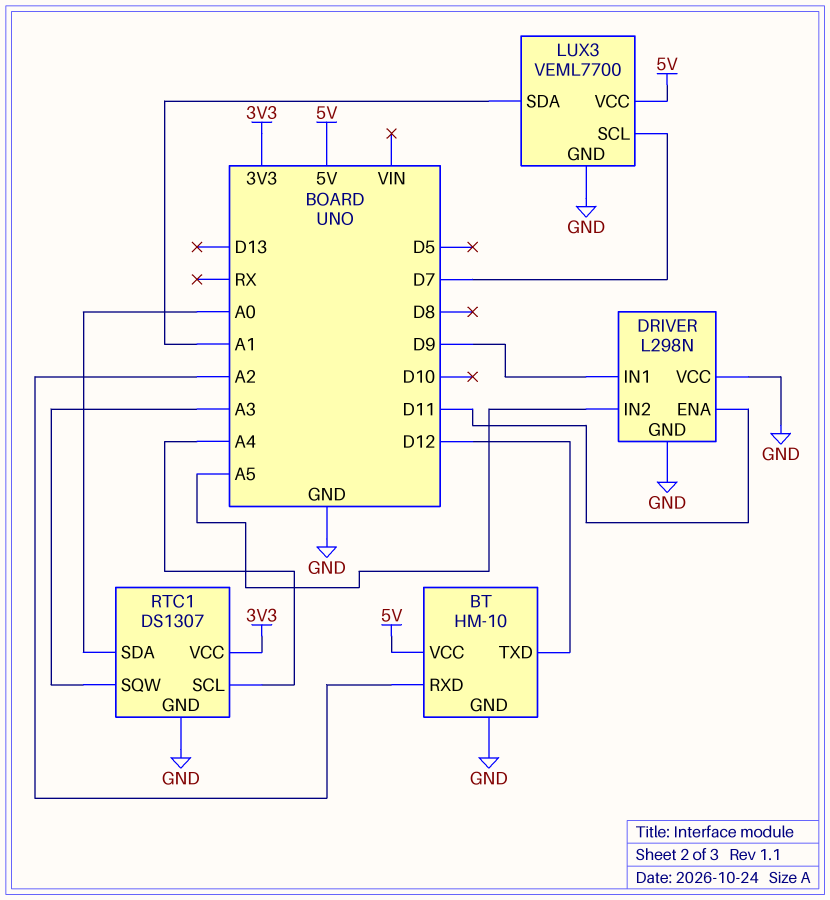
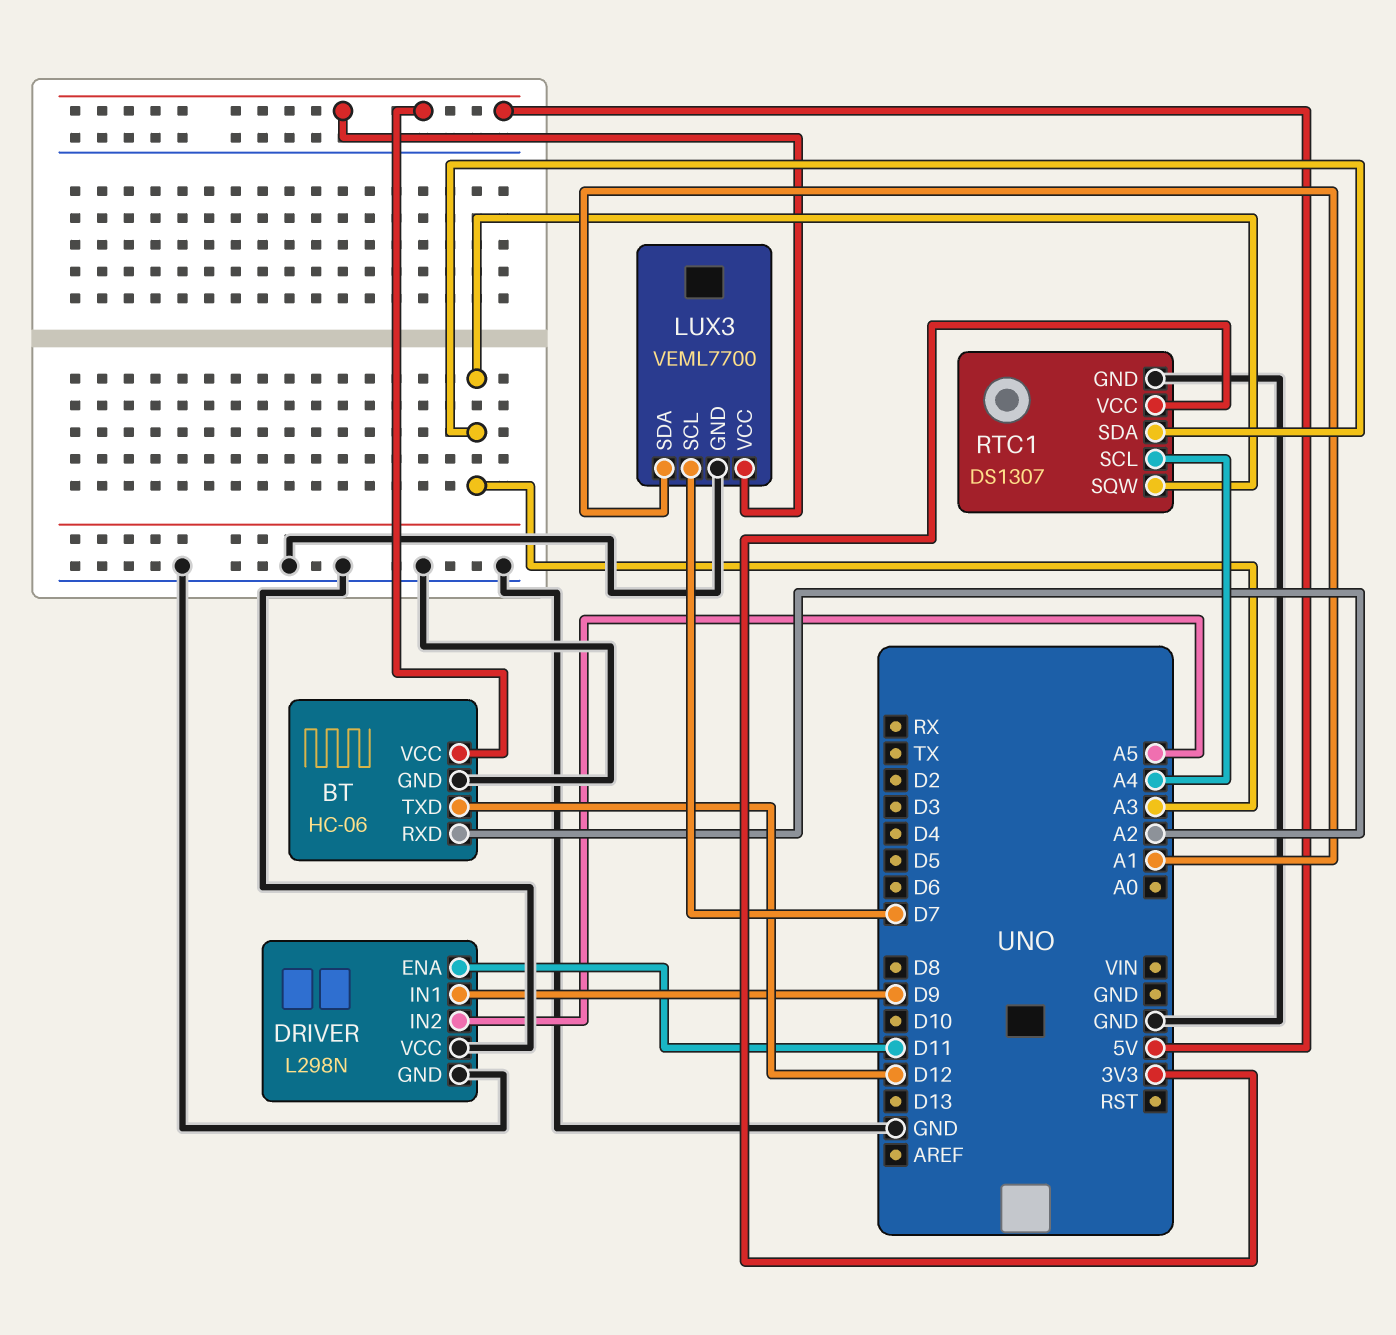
BT: HM-10 -> HC-06
RTC1 pin SDA: A0 -> A3

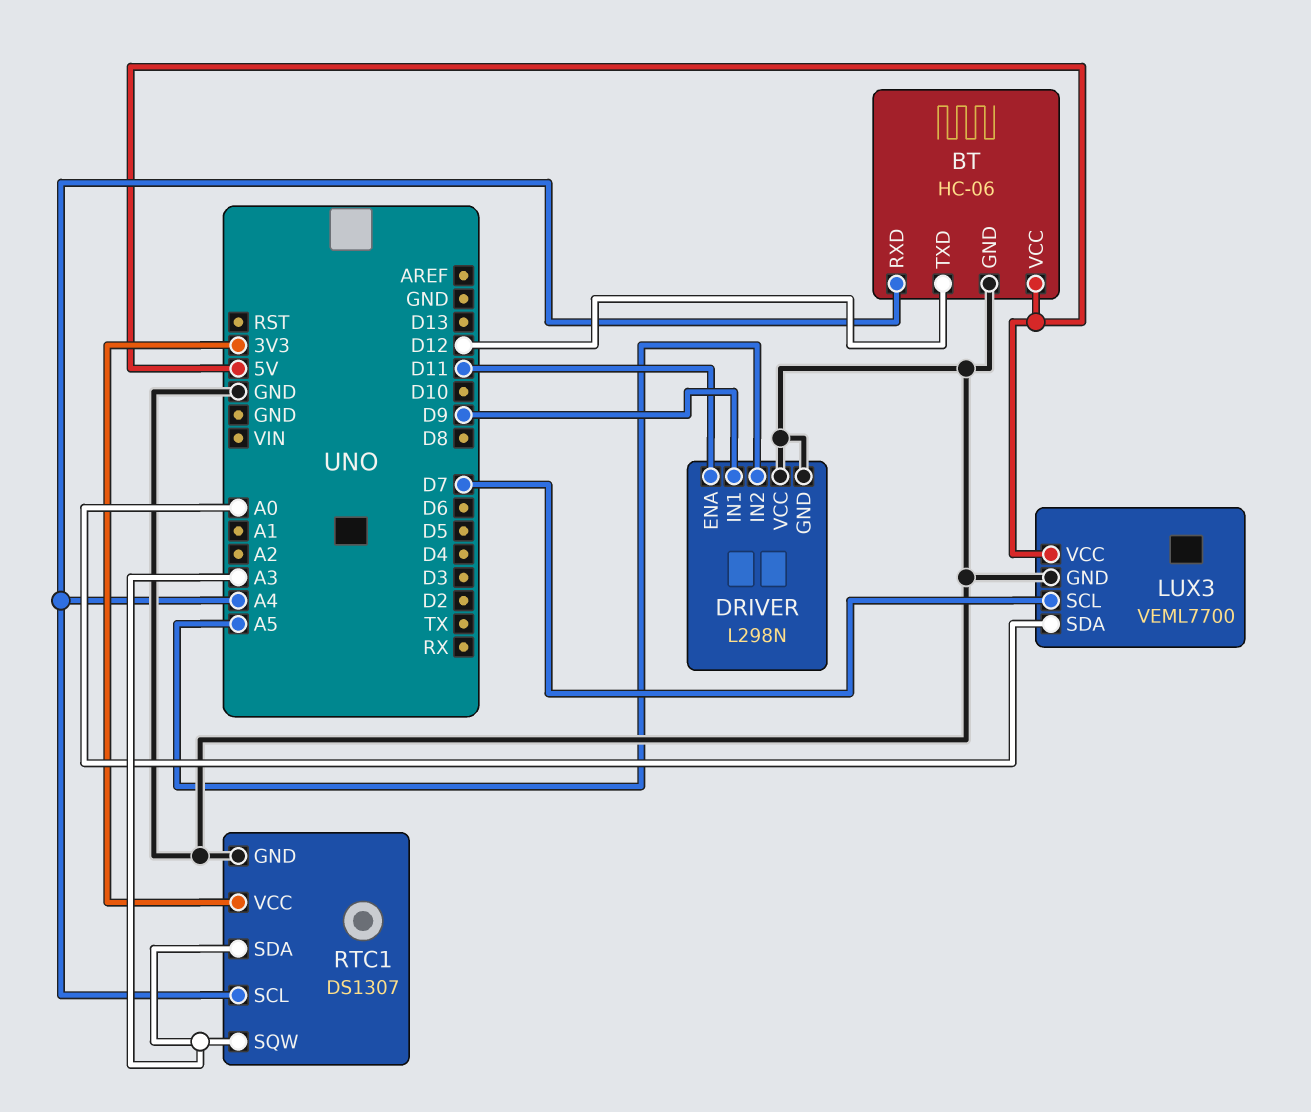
BT pin RXD: A2 -> A4
LUX3 pin SDA: A1 -> A0

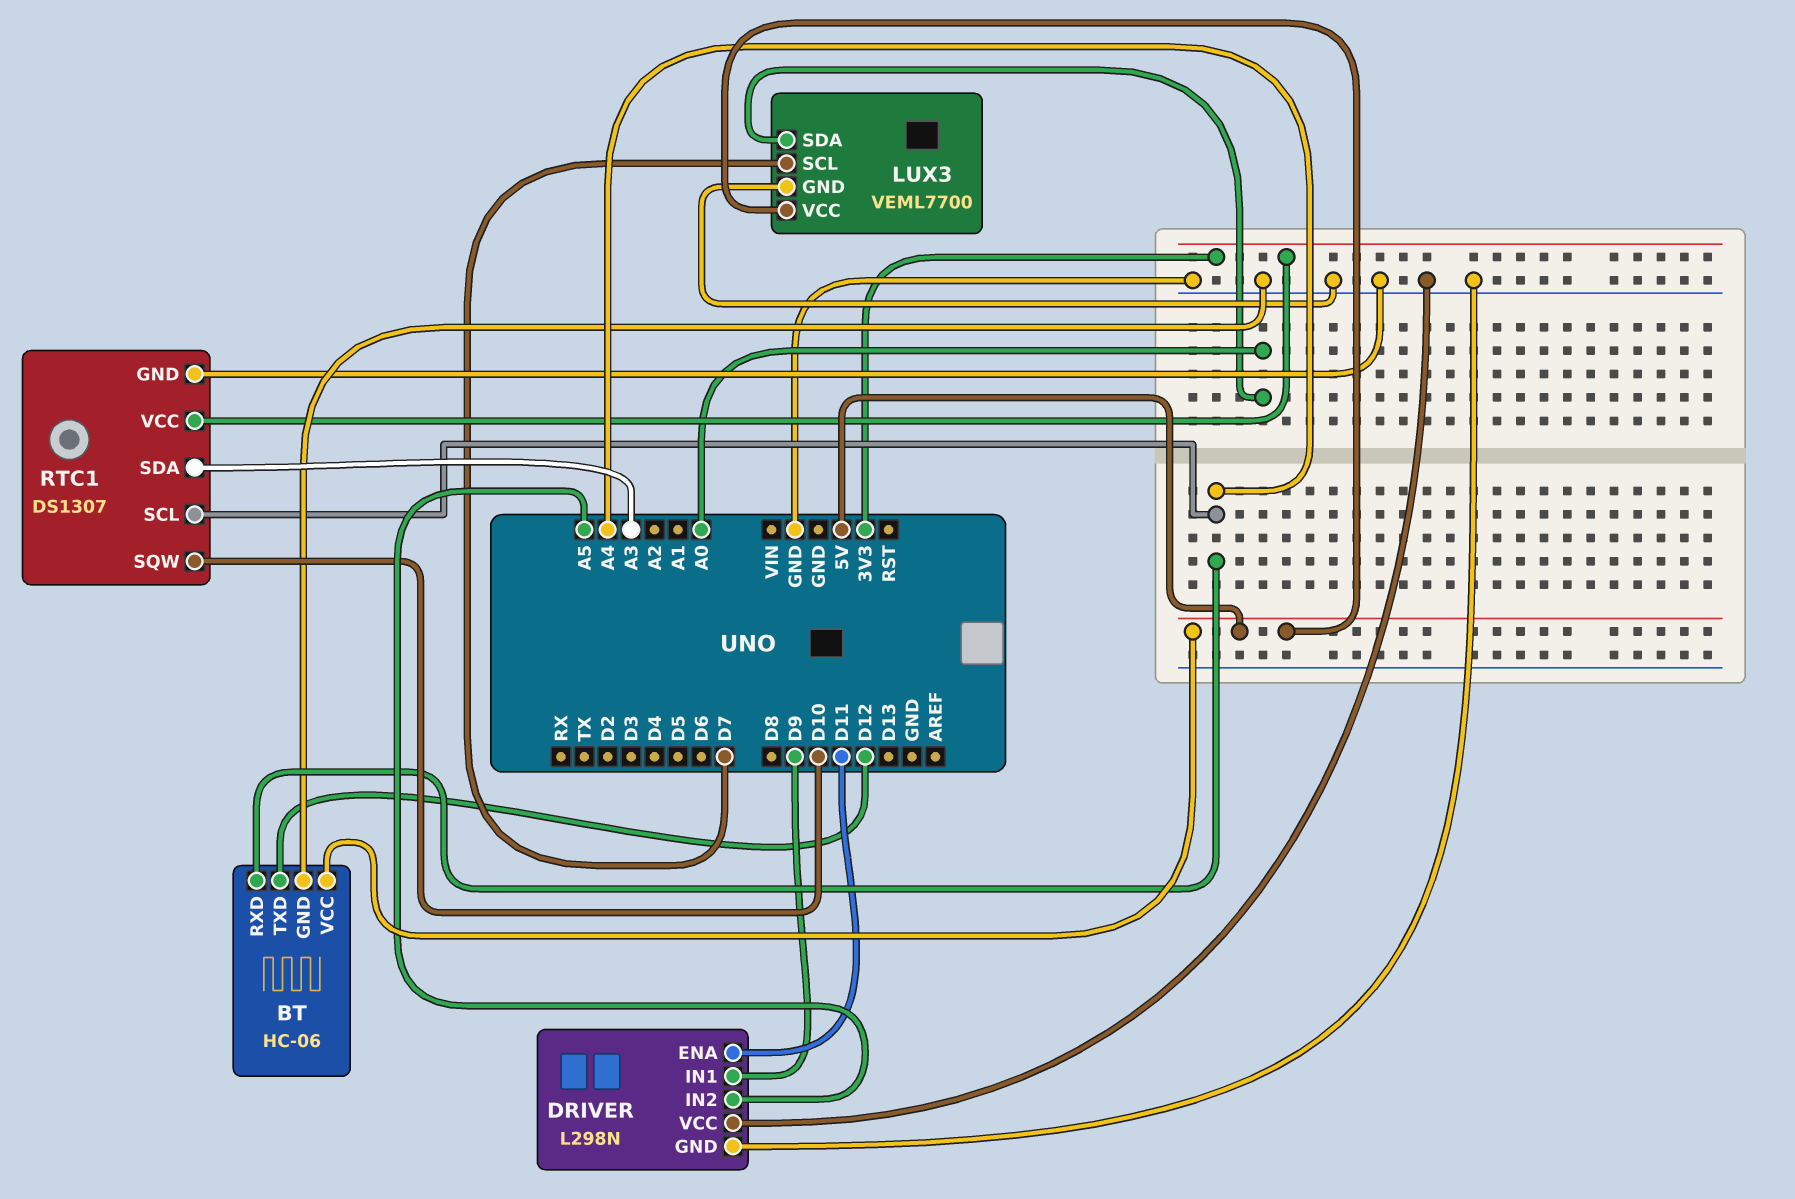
RTC1 pin SQW: A3 -> D10

